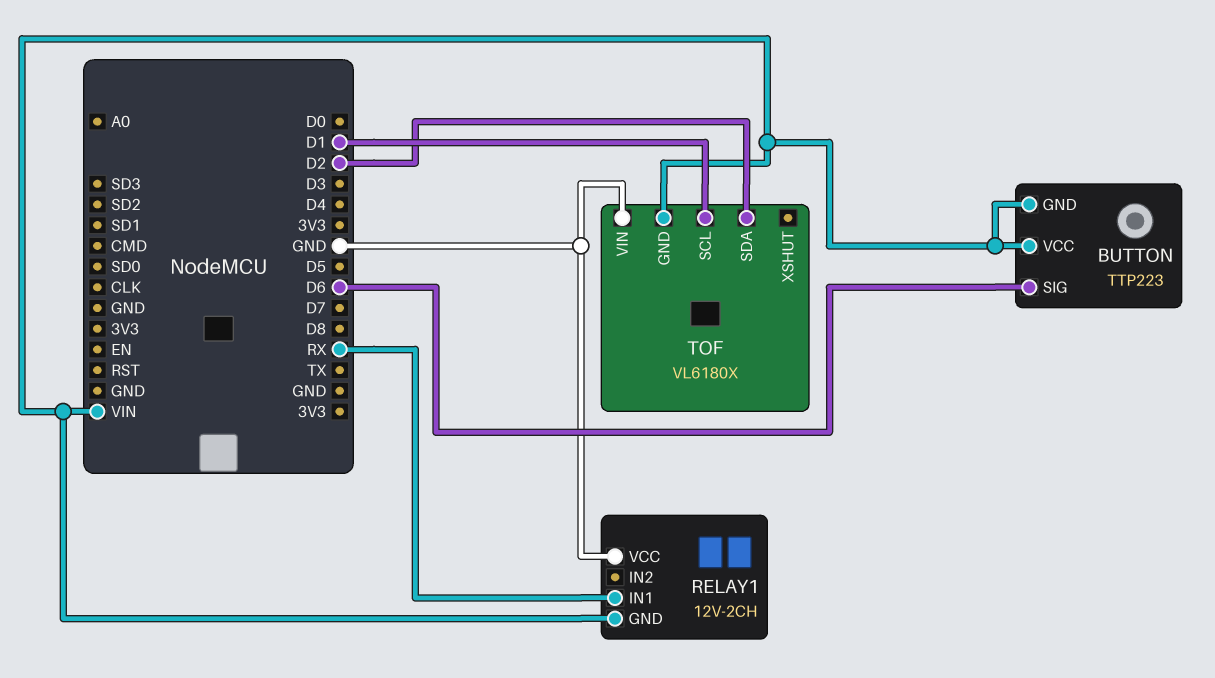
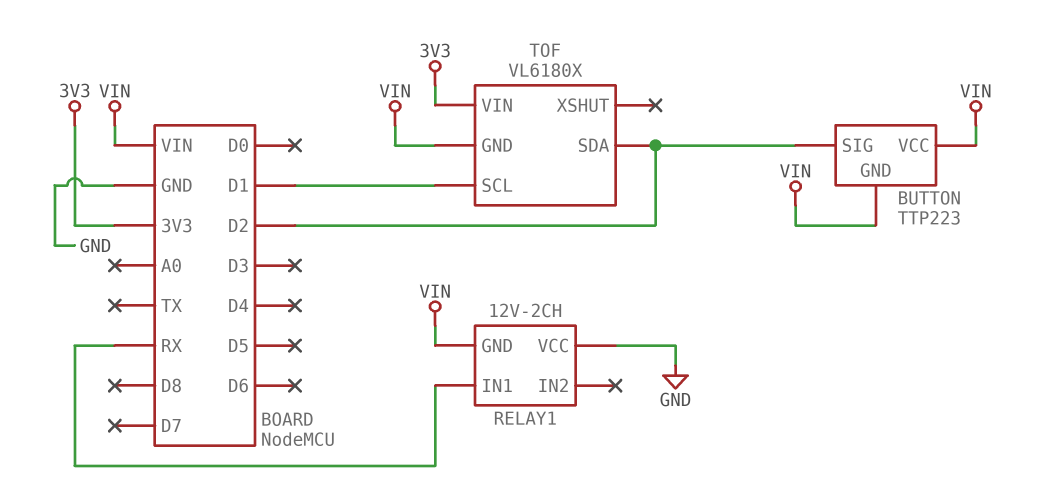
BUTTON pin SIG: D6 -> D2
TOF pin VIN: GND -> 3V3

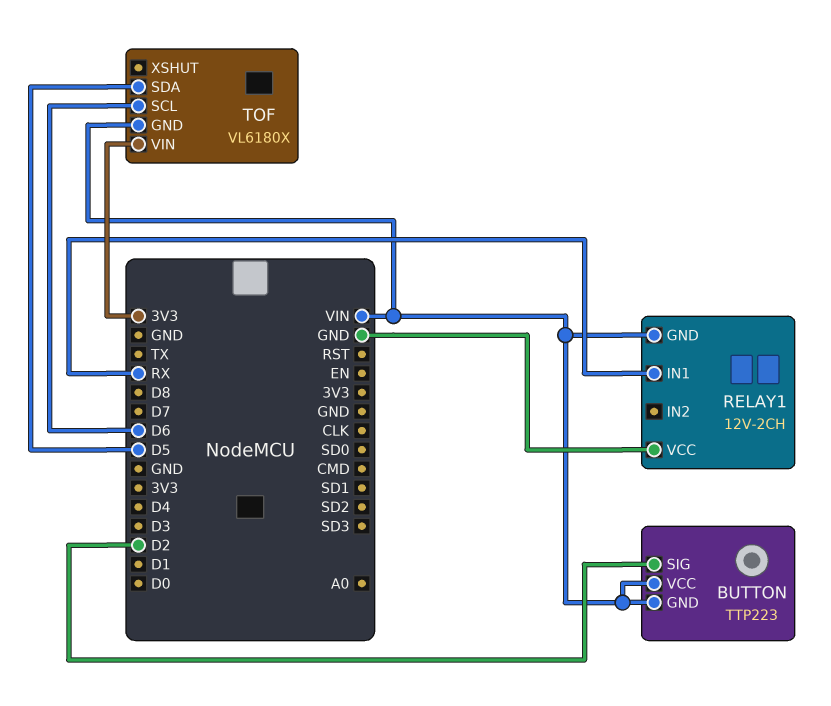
TOF pin SCL: D1 -> D6
TOF pin SDA: D2 -> D5

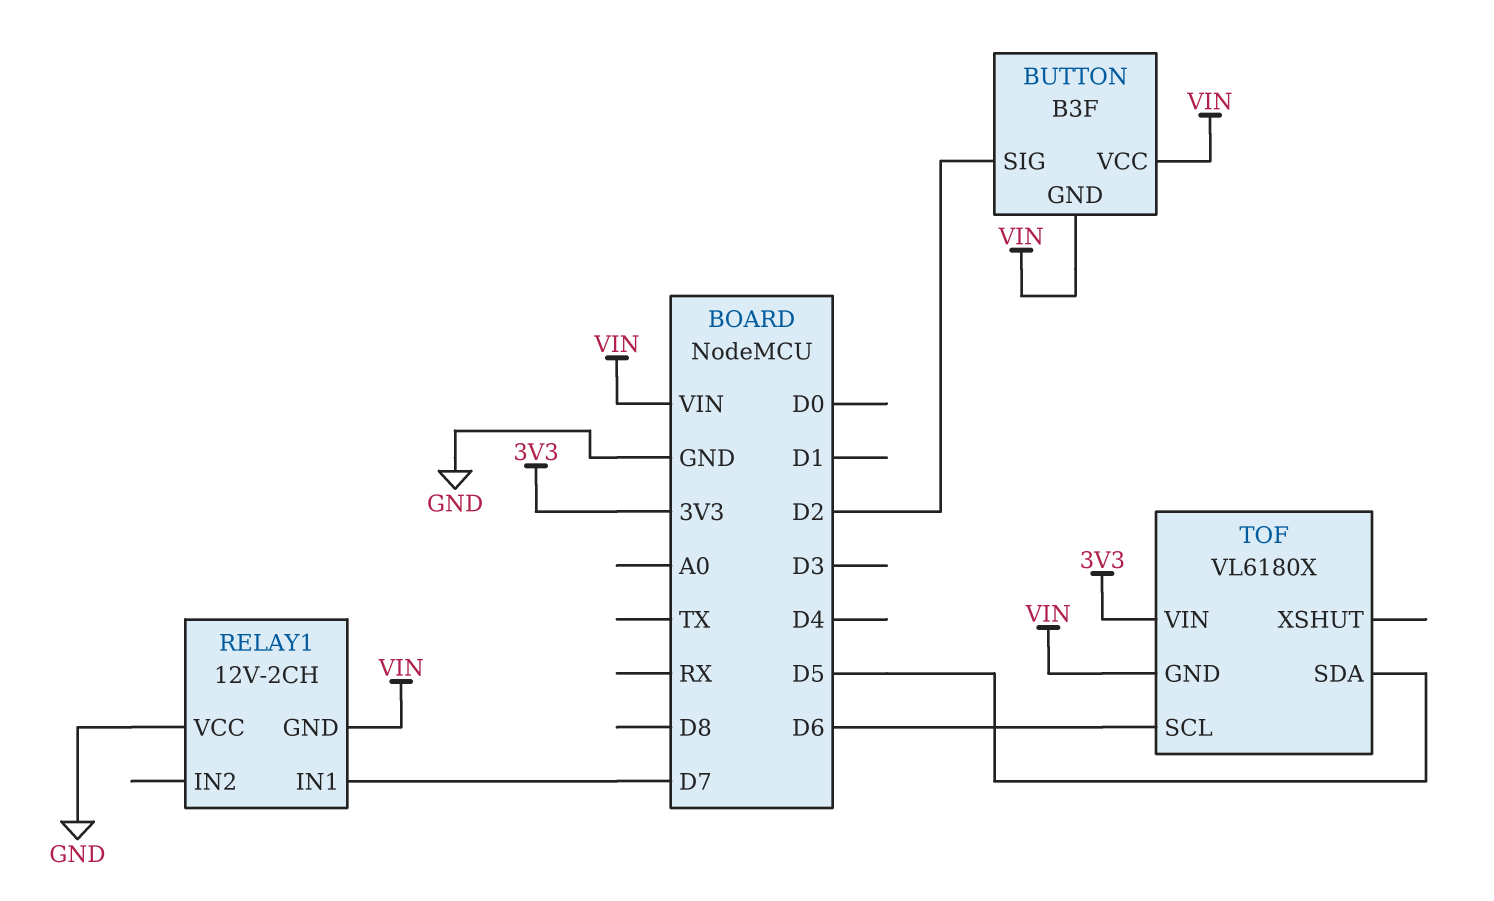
BUTTON: TTP223 -> B3F
RELAY1 pin IN1: RX -> D7

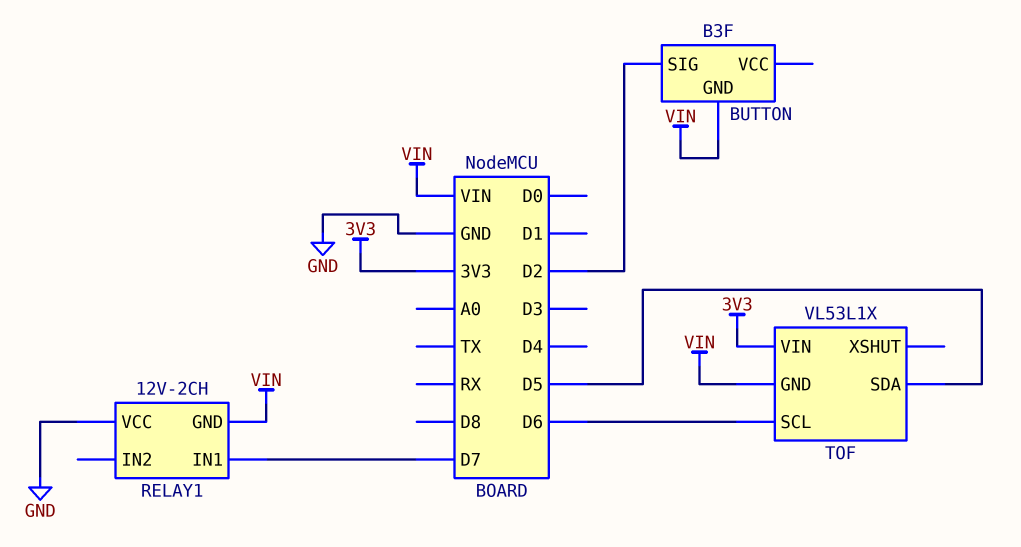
BUTTON pin VCC: VIN -> none
TOF: VL6180X -> VL53L1X

